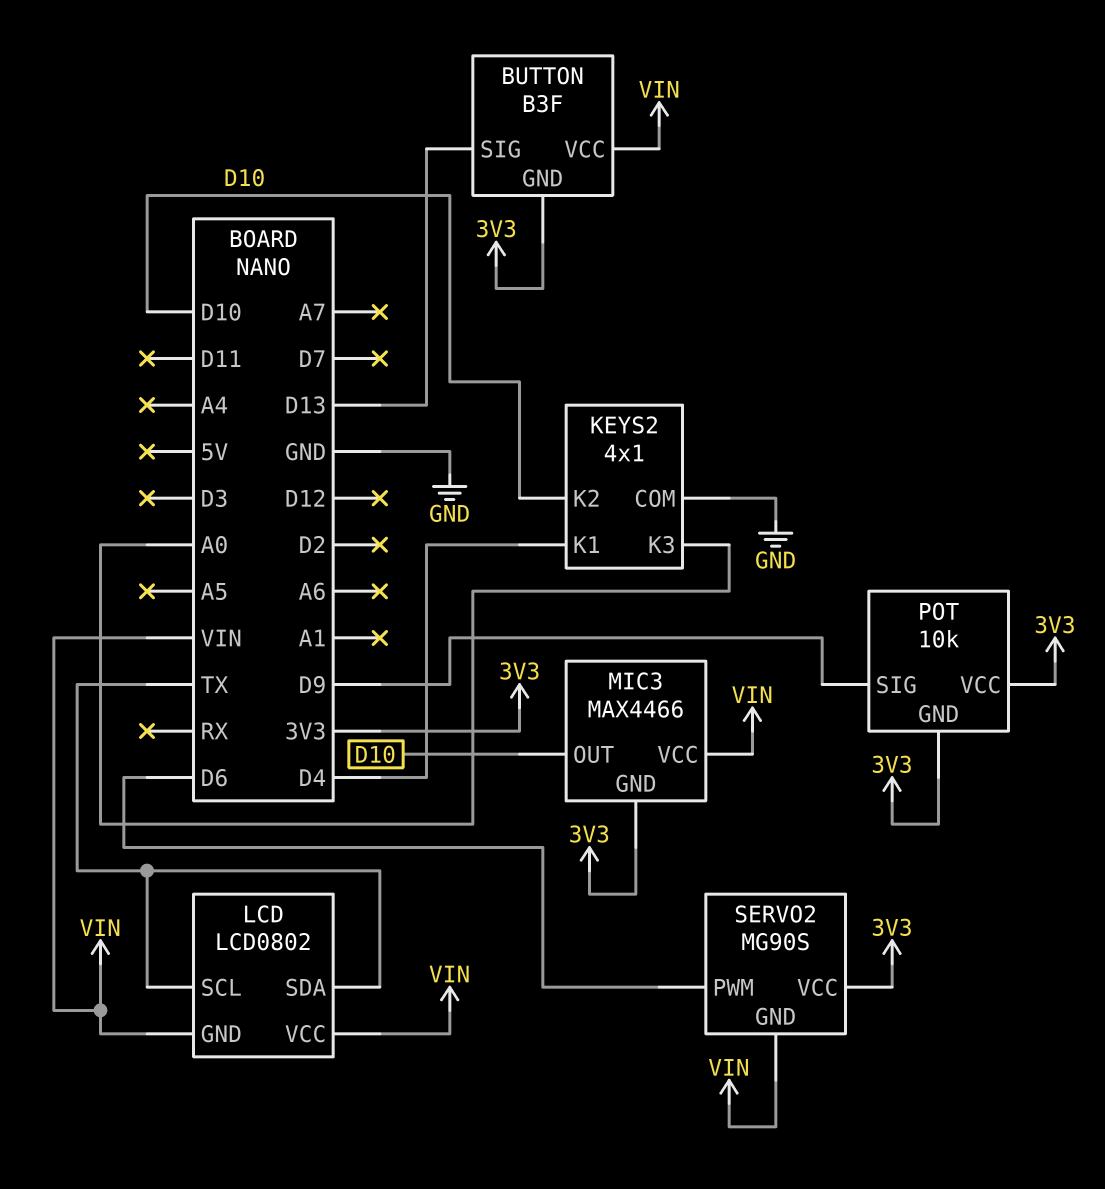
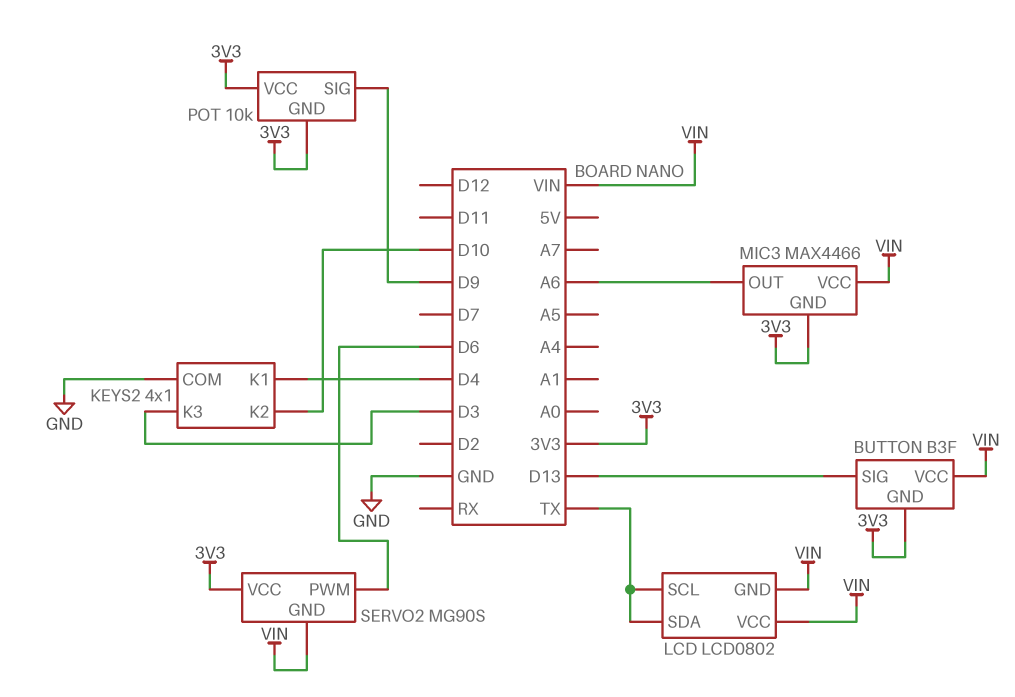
KEYS2 pin K3: A0 -> D3
MIC3 pin OUT: D10 -> A6

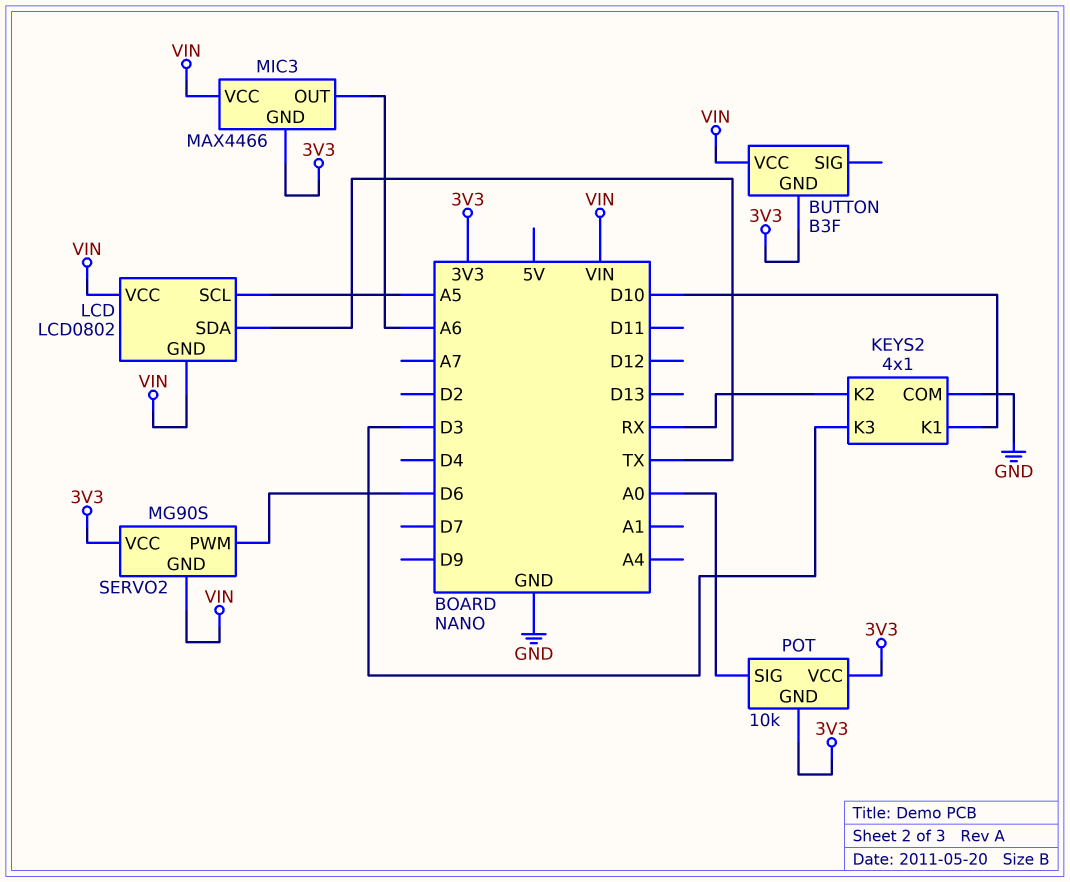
BUTTON pin SIG: D13 -> none
KEYS2 pin K1: D4 -> D10
KEYS2 pin K2: D10 -> RX
LCD pin SCL: TX -> A5
POT pin SIG: D9 -> A0

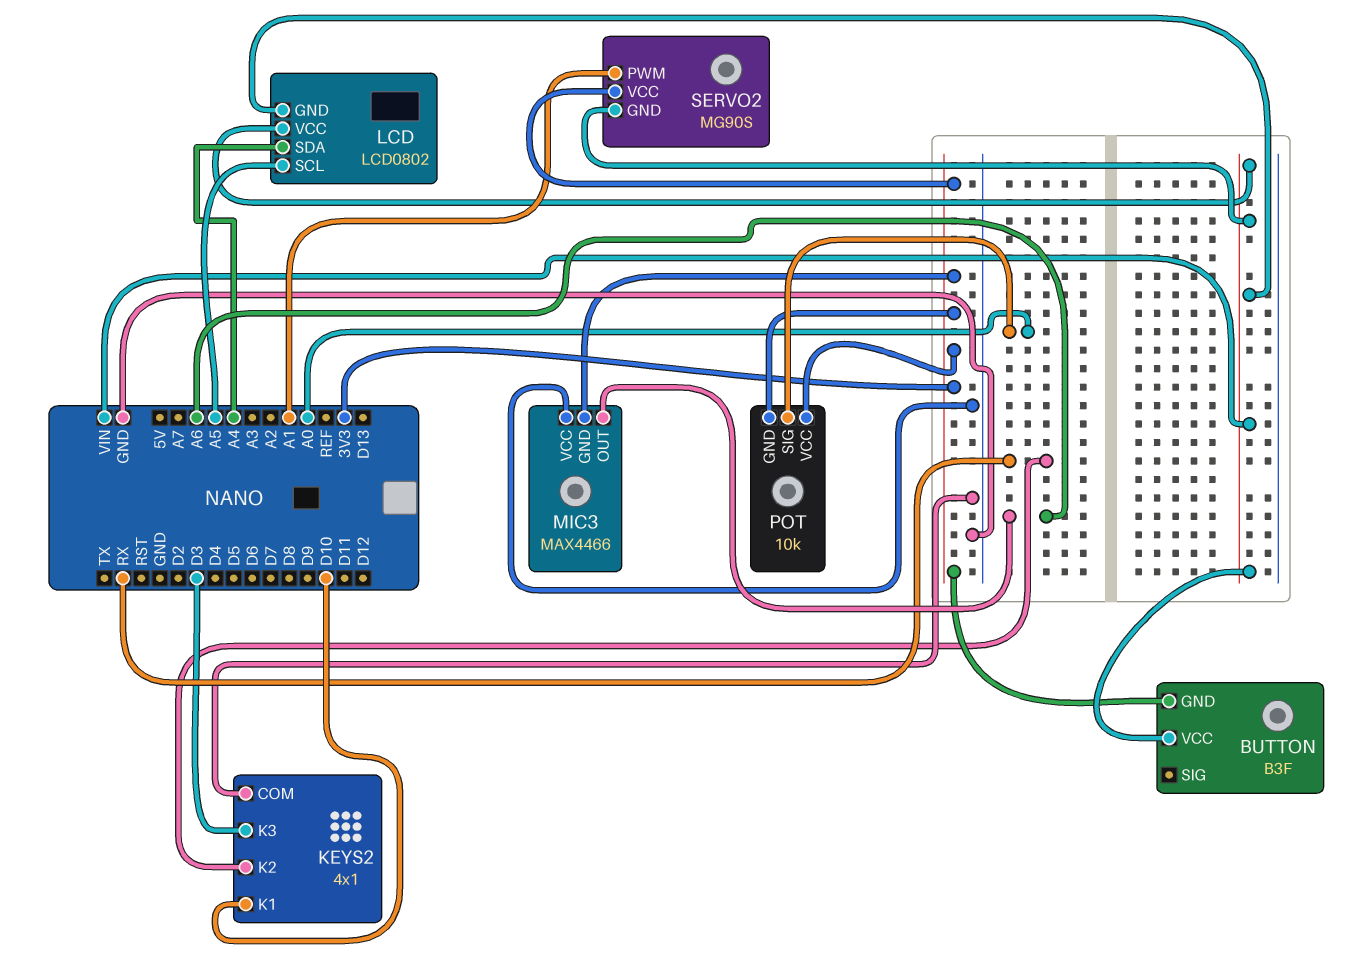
LCD pin SDA: TX -> A4
MIC3 pin VCC: VIN -> GND
SERVO2 pin PWM: D6 -> A1

